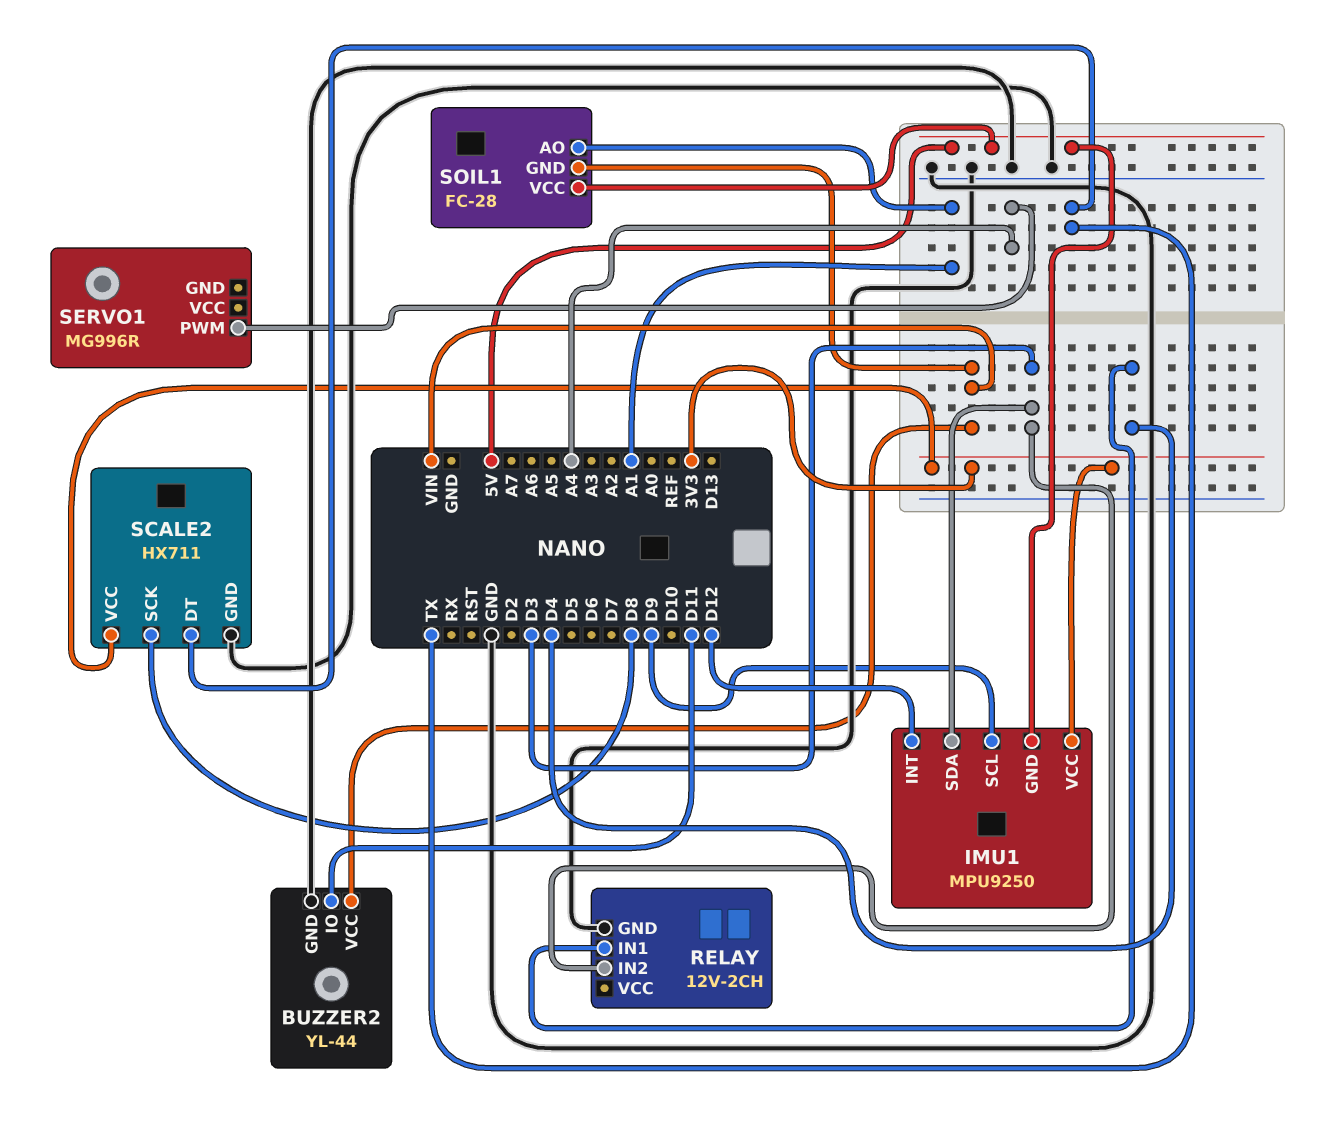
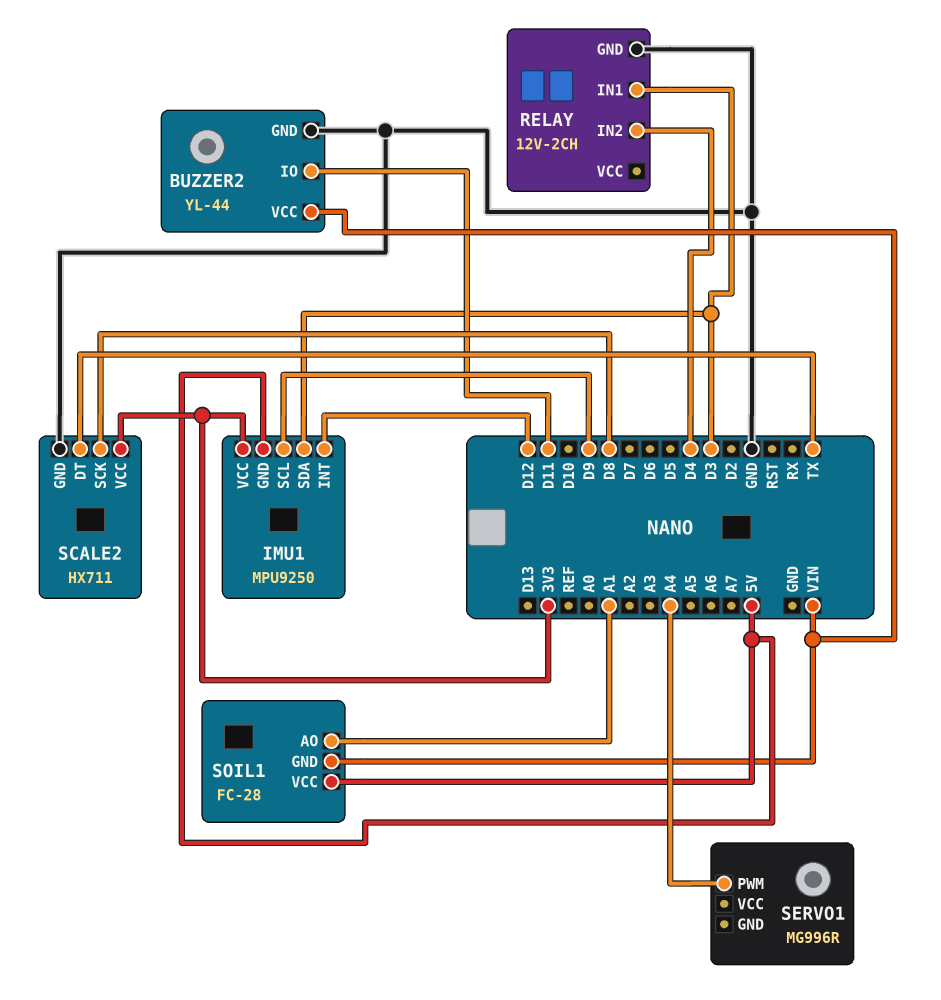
RELAY pin IN1: D4 -> D3
RELAY pin IN2: D3 -> D4

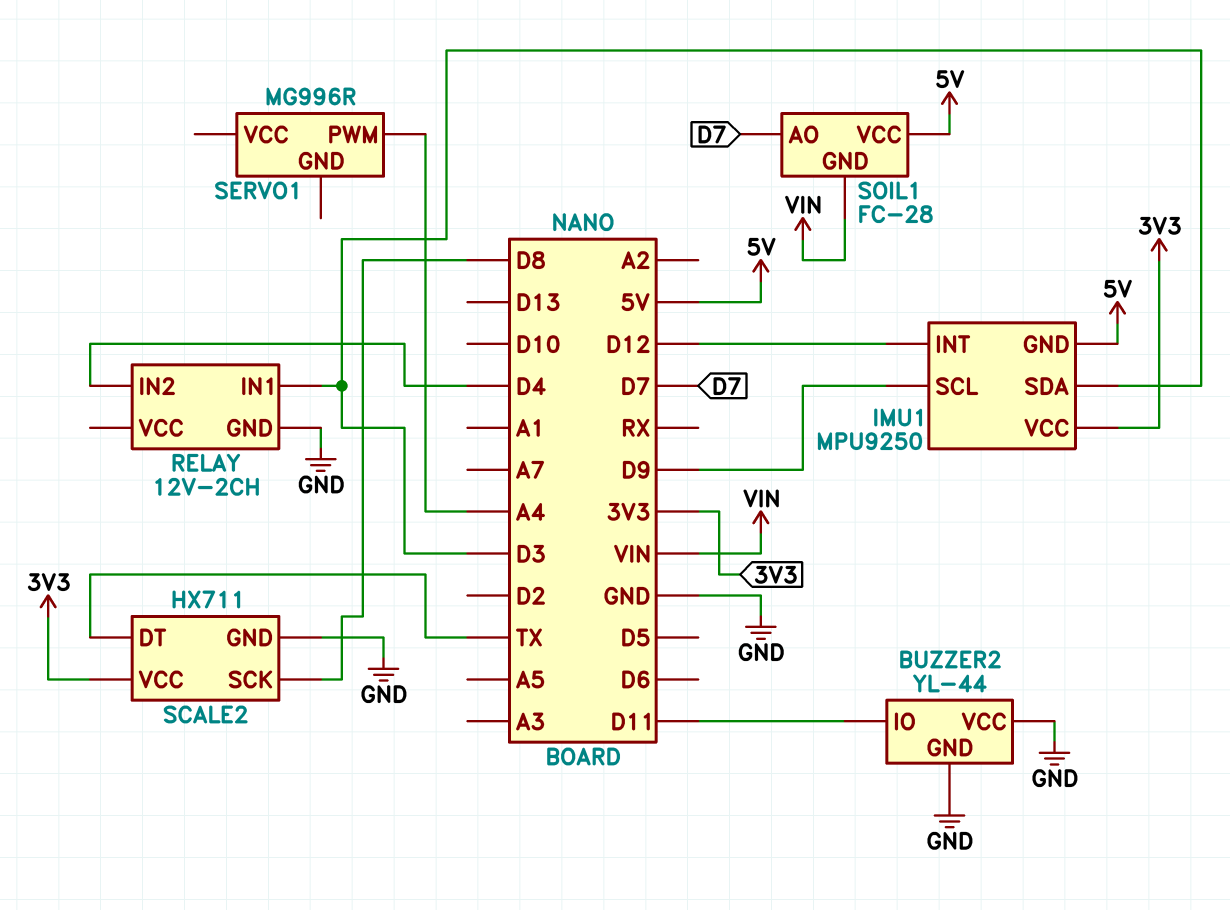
BUZZER2 pin VCC: VIN -> GND
SOIL1 pin AO: A1 -> D7

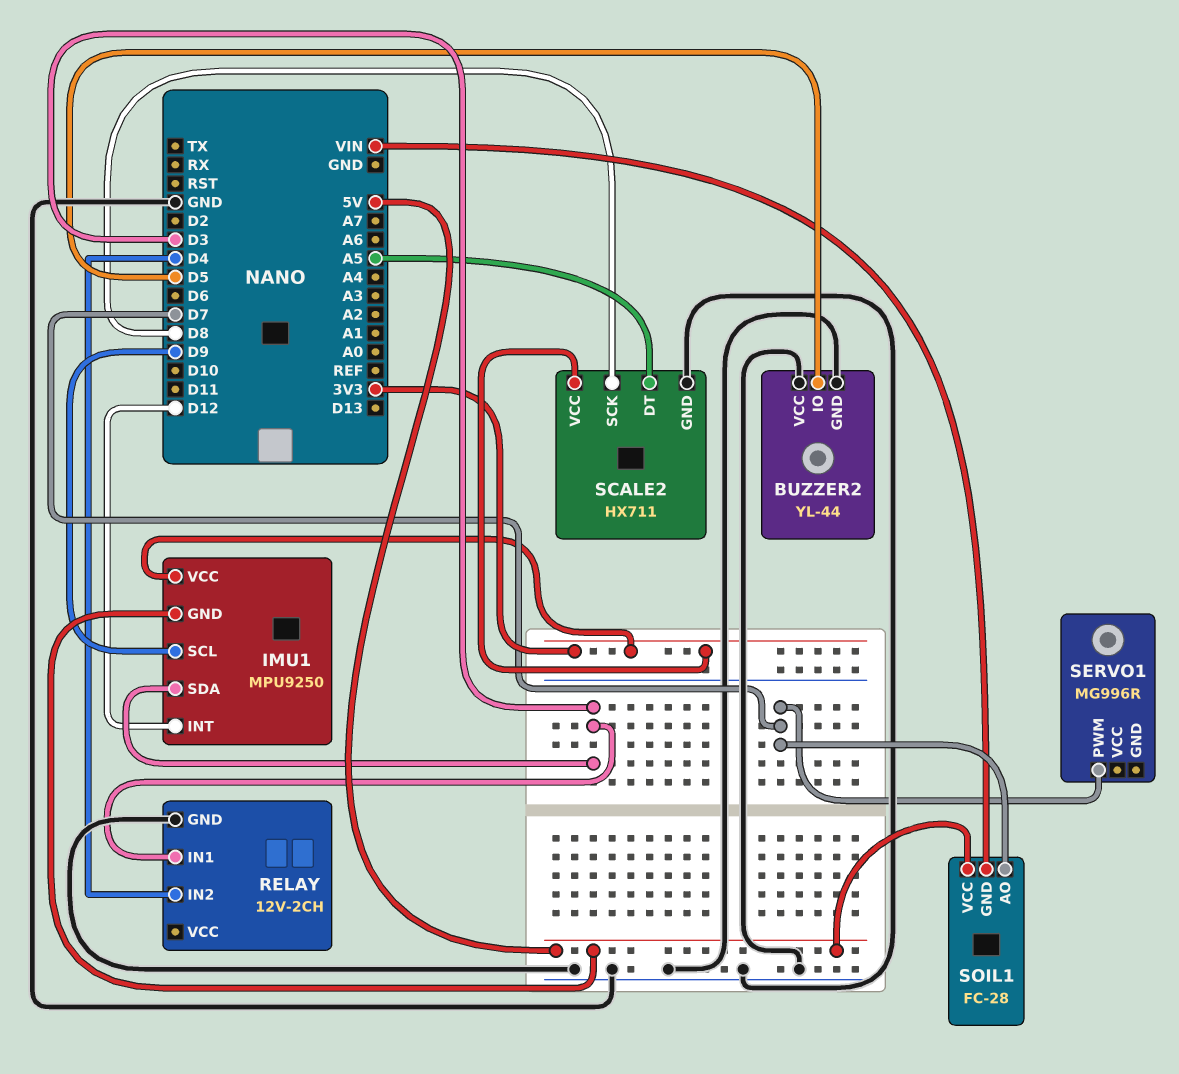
BUZZER2 pin IO: D11 -> D5
SCALE2 pin DT: TX -> A5
SERVO1 pin PWM: A4 -> D7

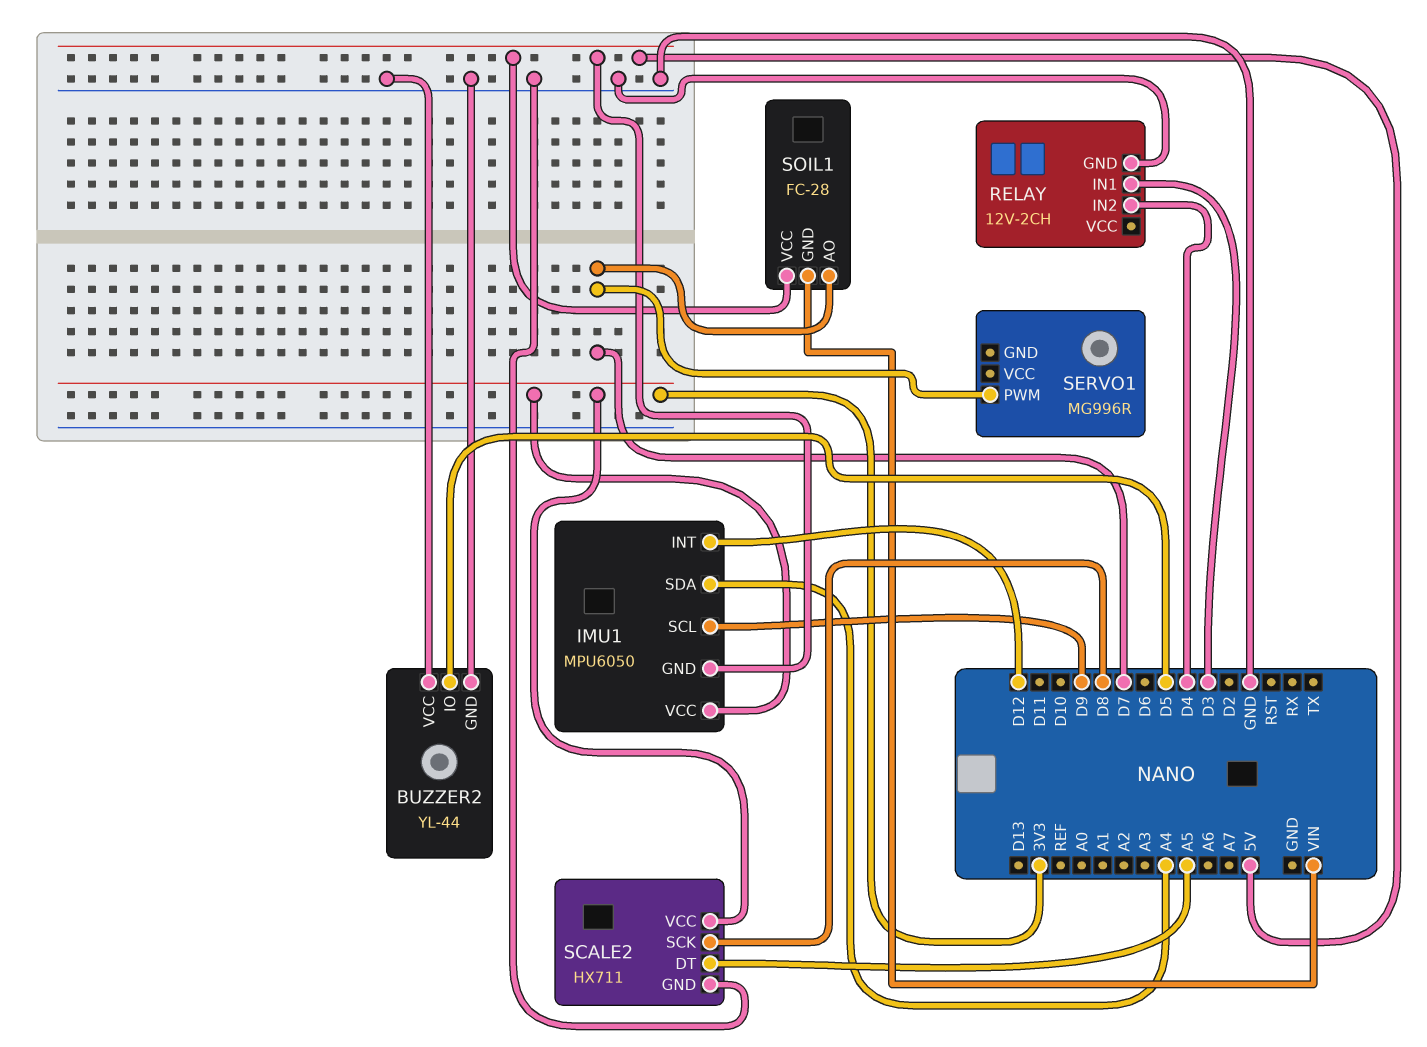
IMU1: MPU9250 -> MPU6050
IMU1 pin SDA: D3 -> A4

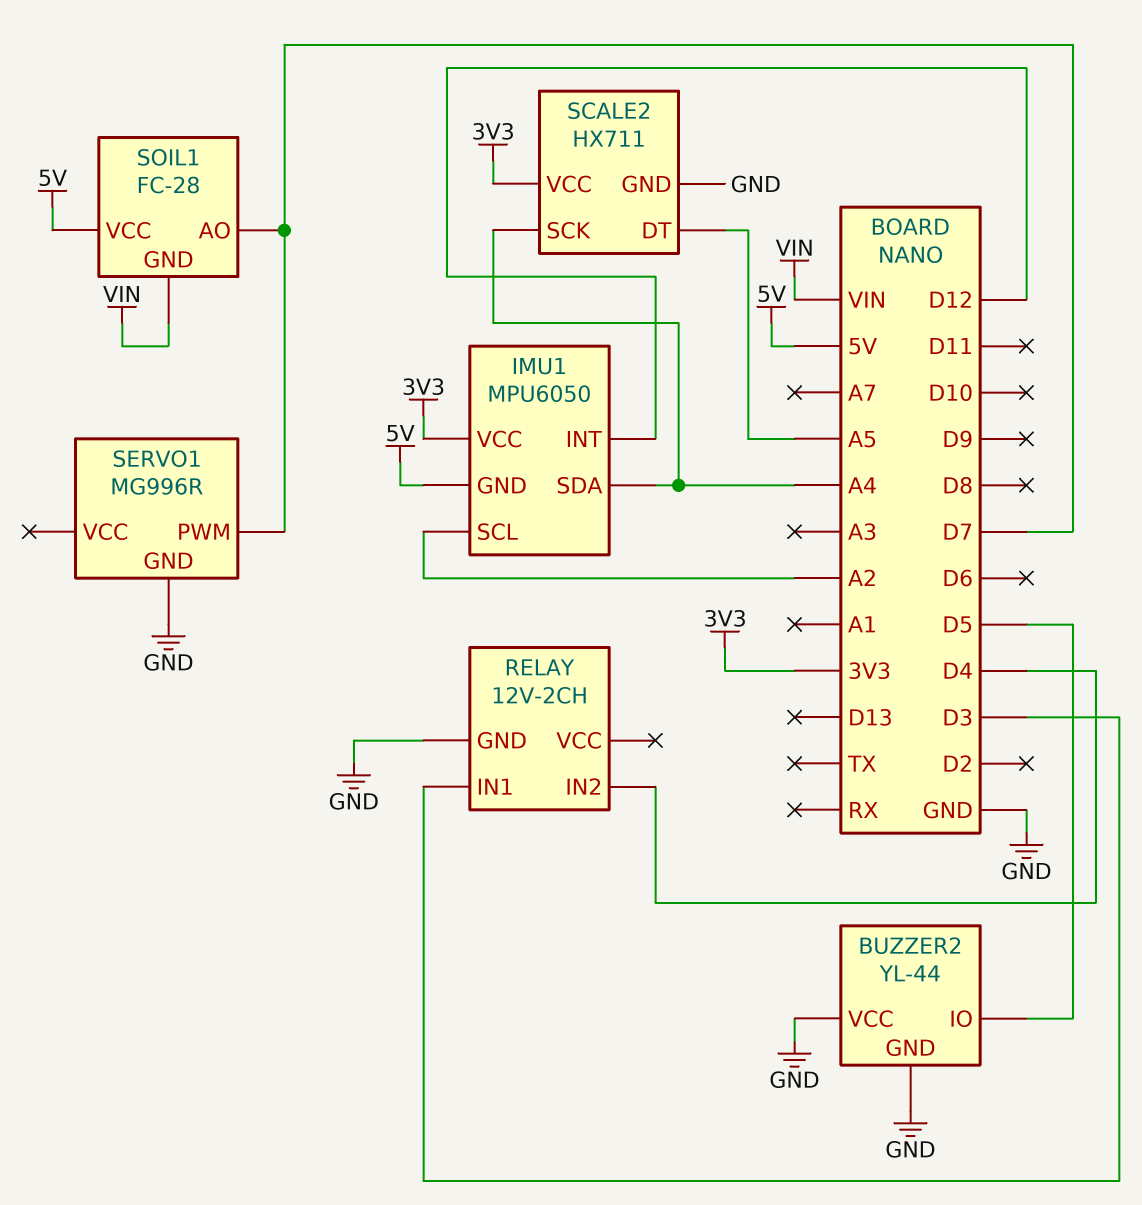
IMU1 pin SCL: D9 -> A2
SCALE2 pin SCK: D8 -> A4
SERVO1 pin GND: none -> GND

